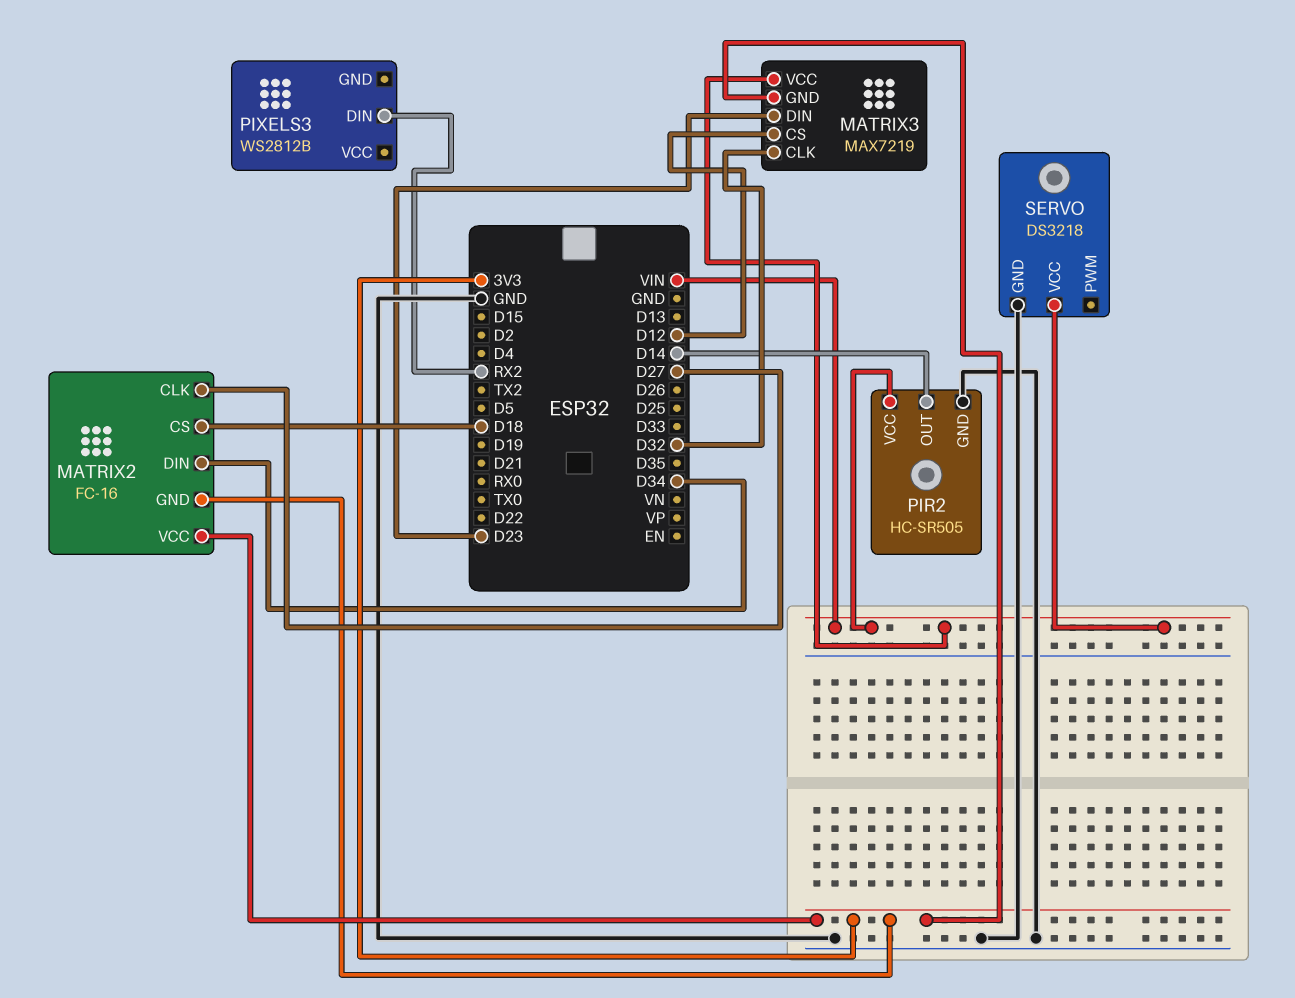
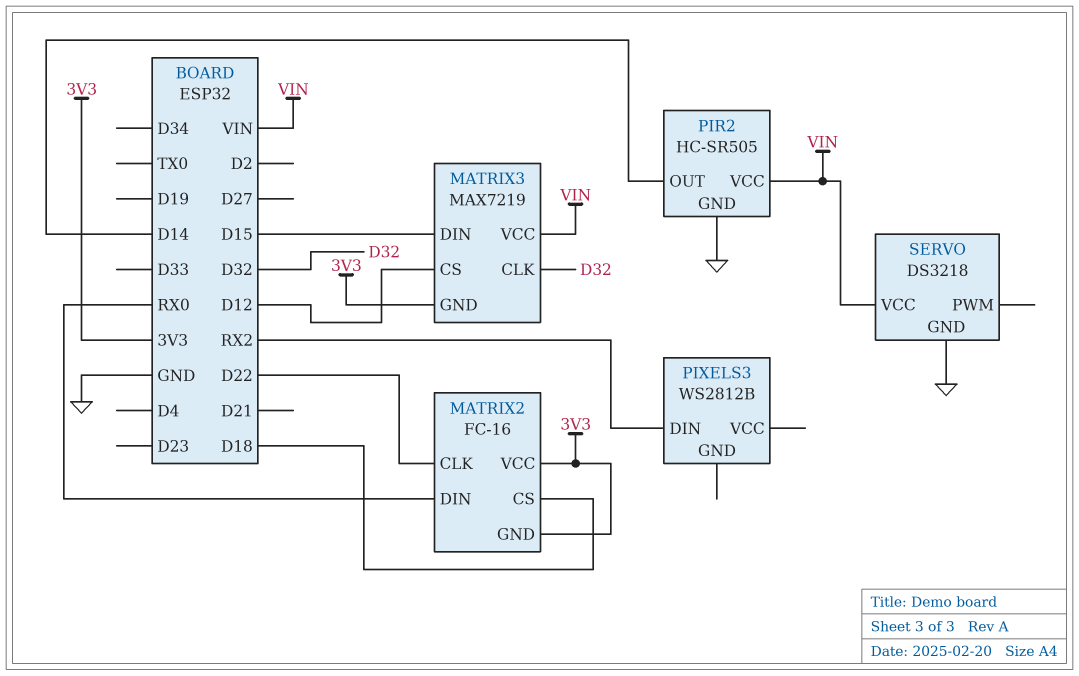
MATRIX2 pin CLK: D27 -> D22
MATRIX2 pin DIN: D34 -> RX0
MATRIX3 pin DIN: D23 -> D15

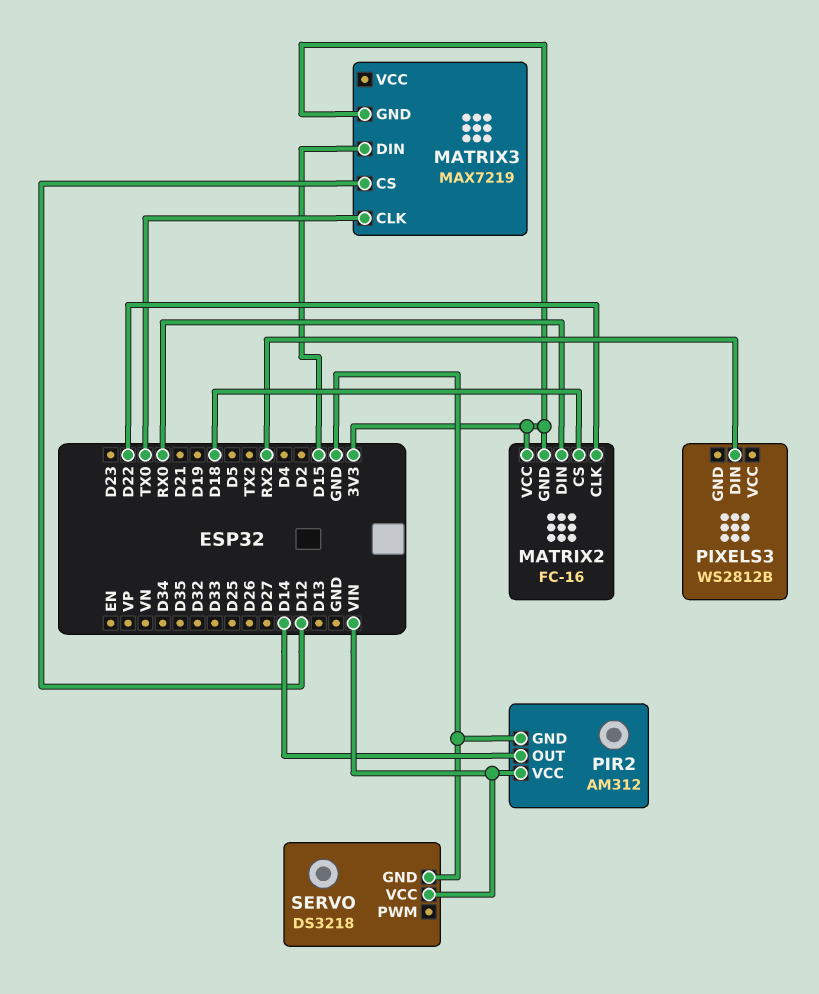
MATRIX3 pin CLK: D32 -> TX0
MATRIX3 pin VCC: VIN -> none
PIR2: HC-SR505 -> AM312

